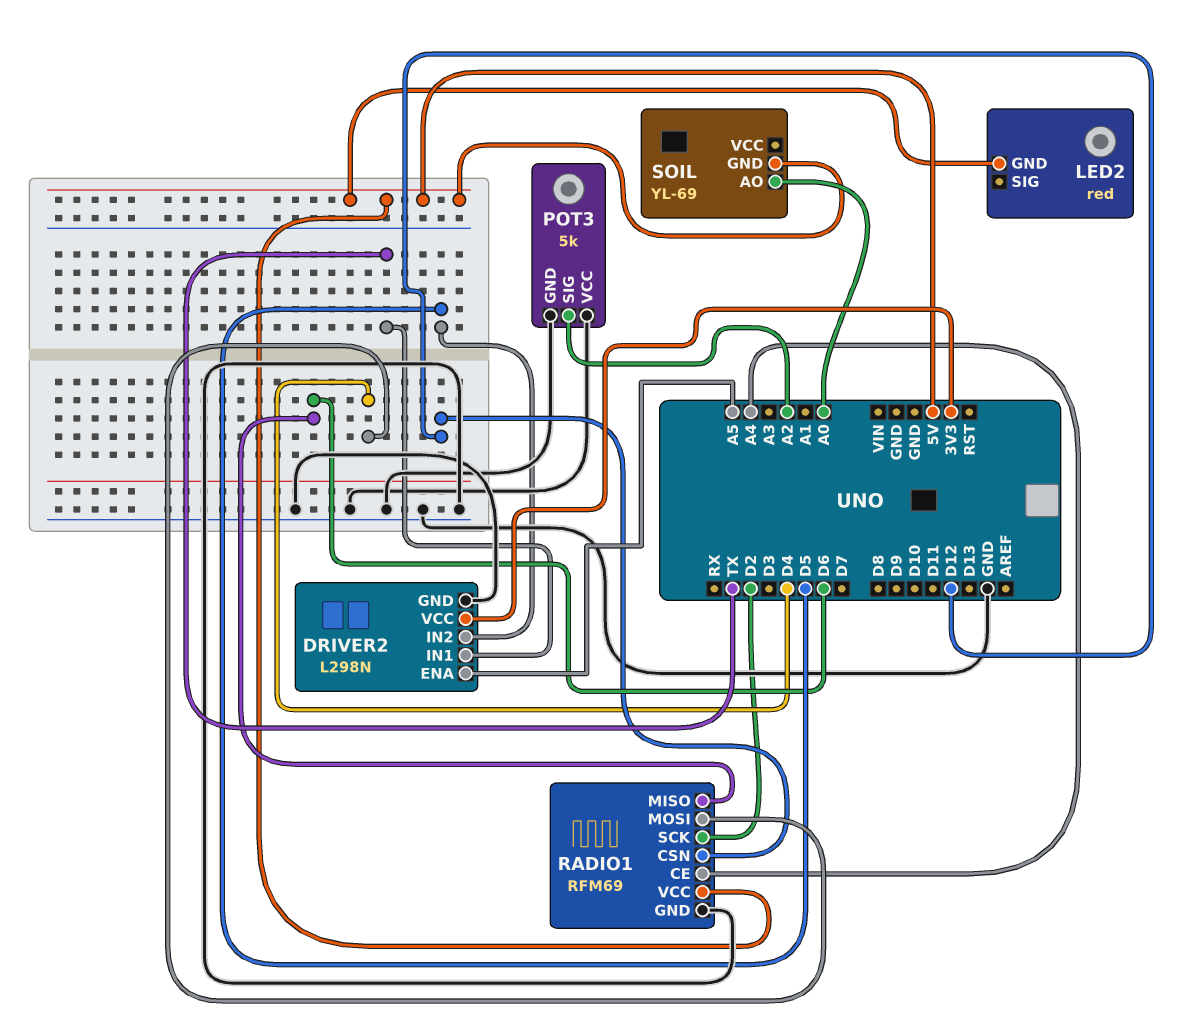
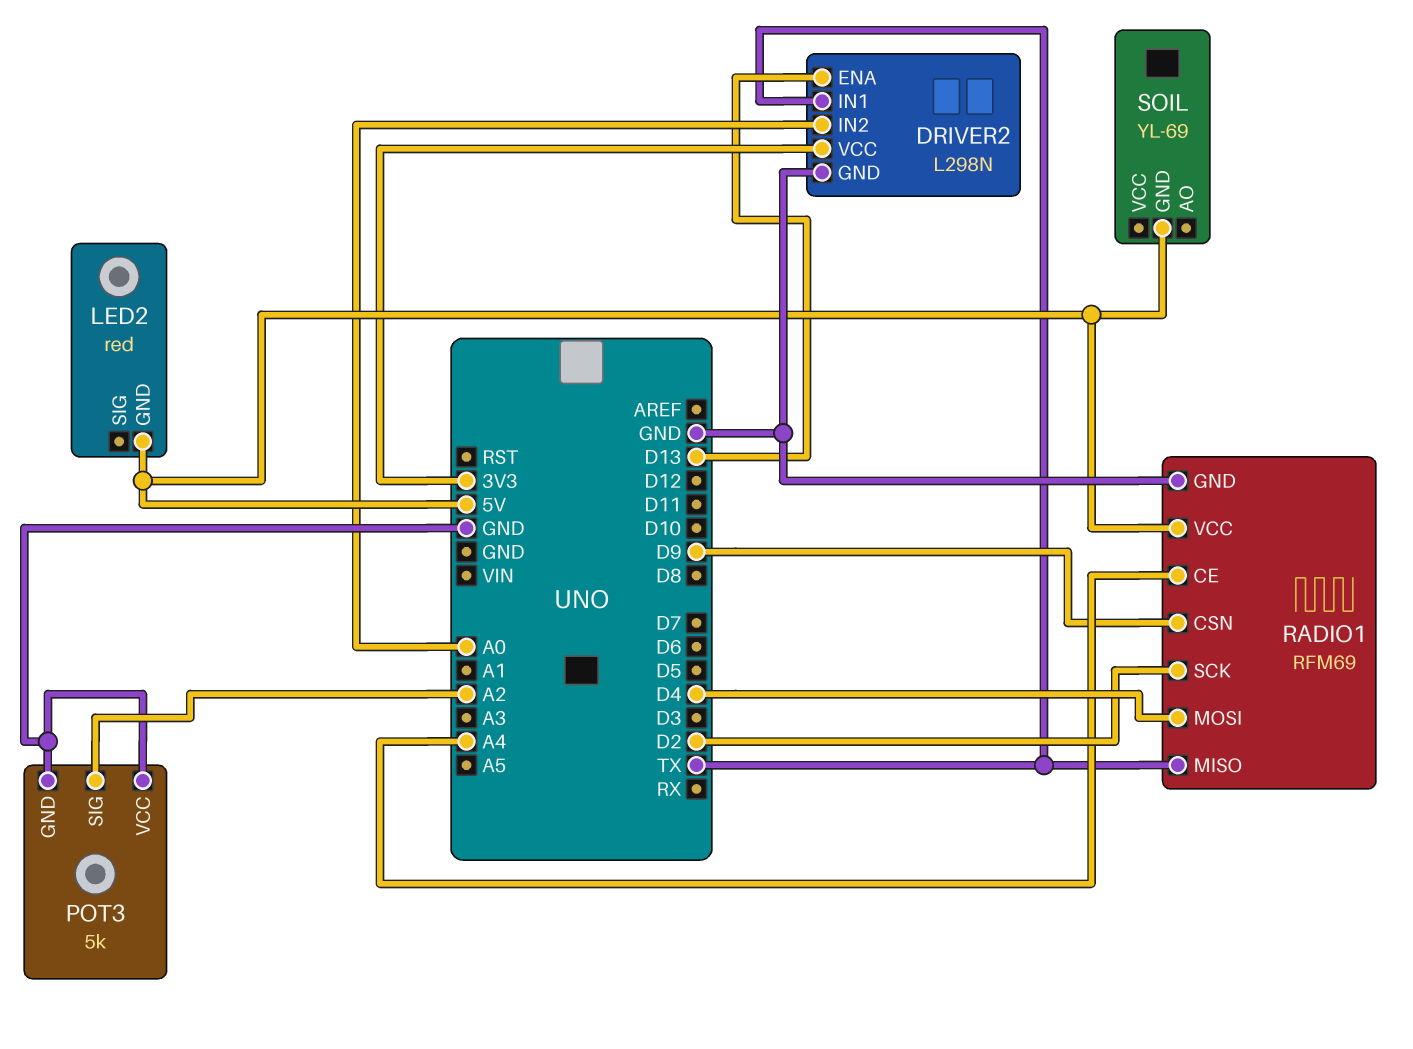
DRIVER2 pin ENA: A5 -> D13
DRIVER2 pin IN2: D5 -> A0
RADIO1 pin CSN: D12 -> D9
RADIO1 pin MISO: D6 -> TX
SOIL pin AO: A0 -> none

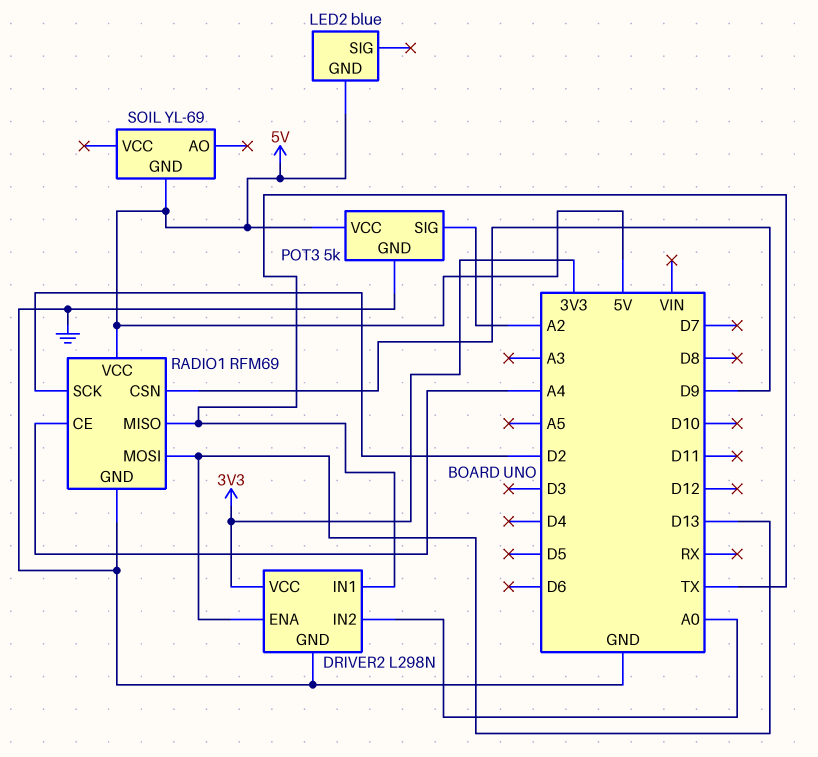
LED2: red -> blue
POT3 pin VCC: GND -> 5V
RADIO1 pin MOSI: D4 -> D13

